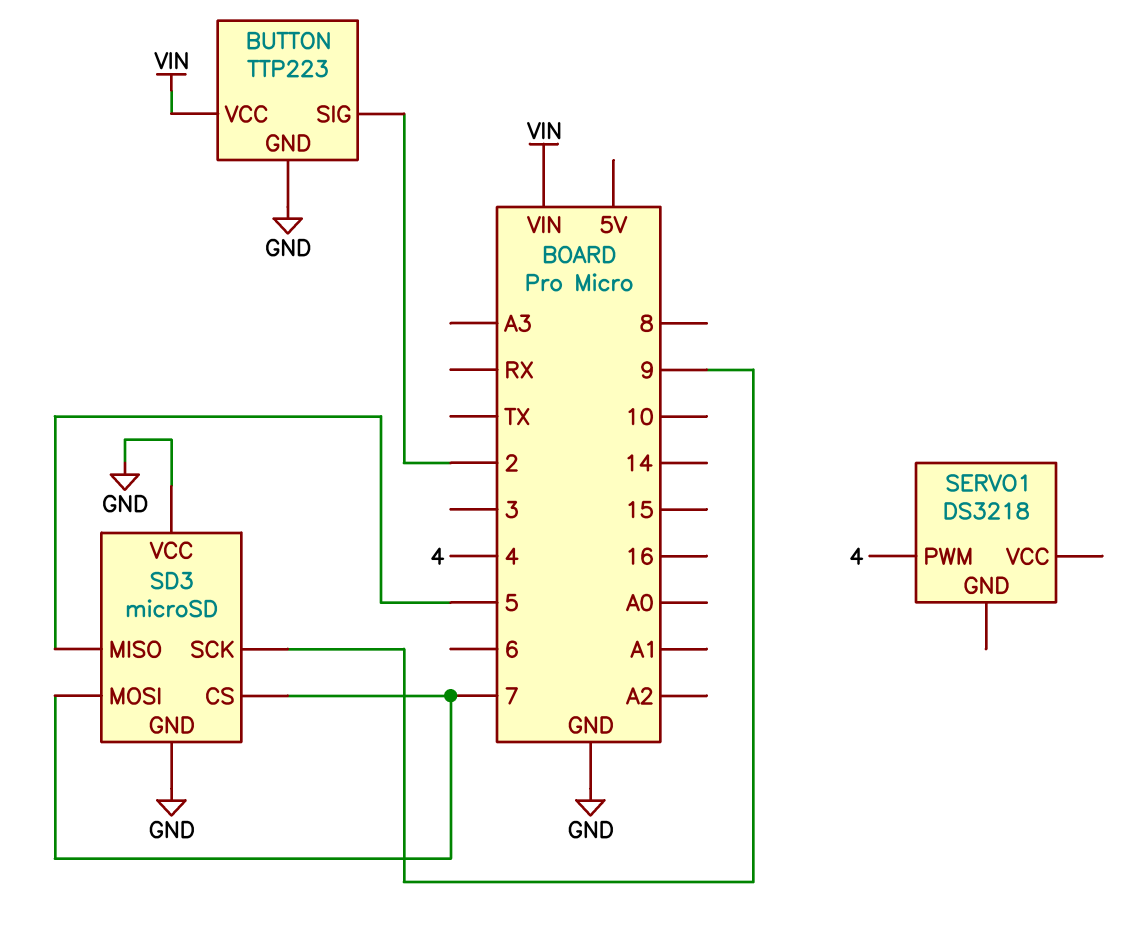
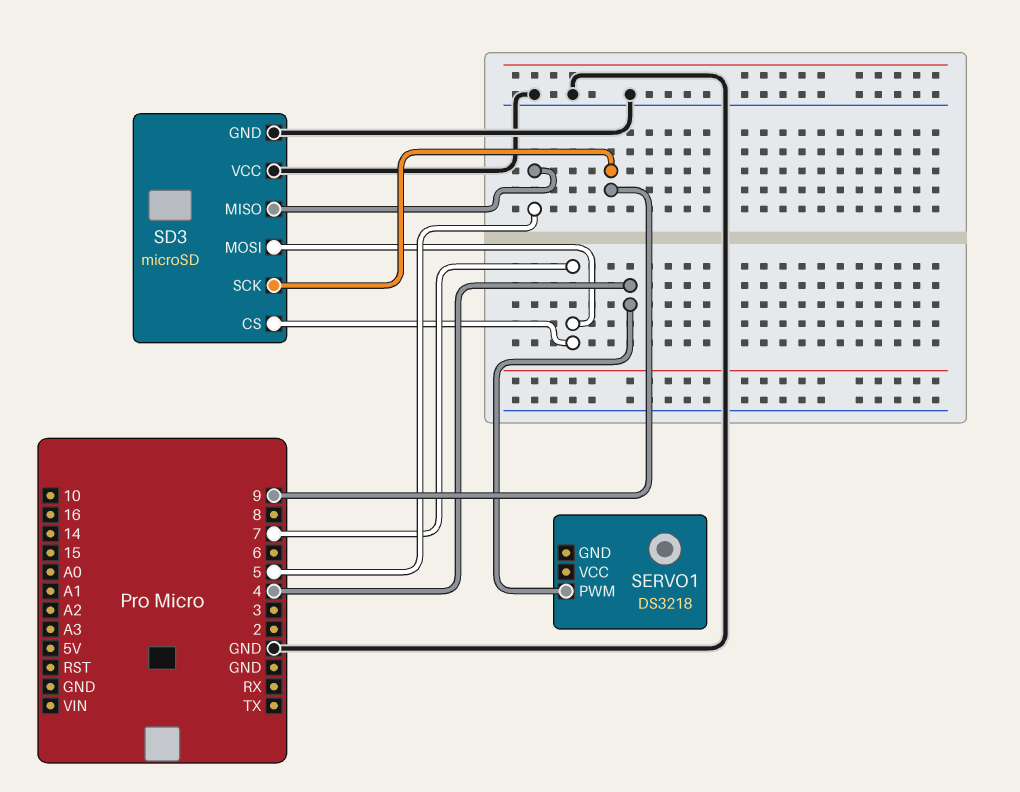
BUTTON: TTP223 -> none
BUTTON pin GND: GND -> none
BUTTON pin SIG: 2 -> none
BUTTON pin VCC: VIN -> none

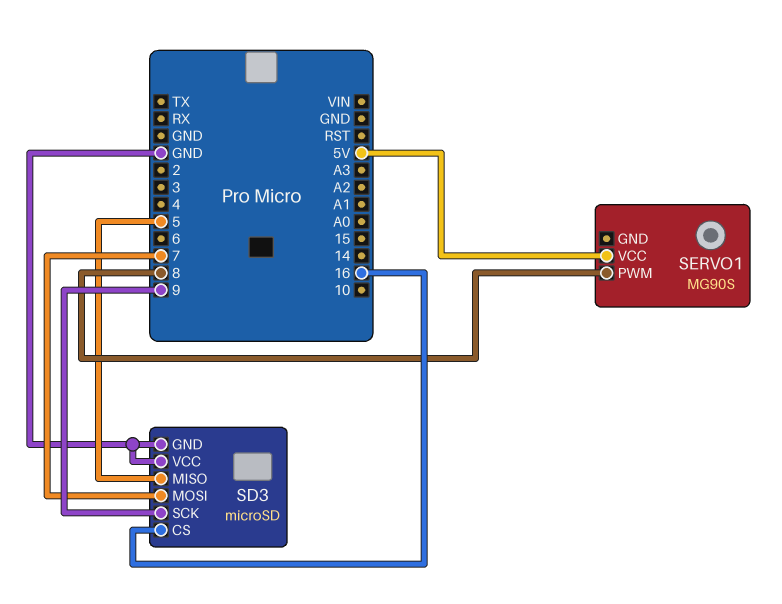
SD3 pin CS: 7 -> 16
SERVO1: DS3218 -> MG90S
SERVO1 pin PWM: 4 -> 8
SERVO1 pin VCC: none -> 5V

